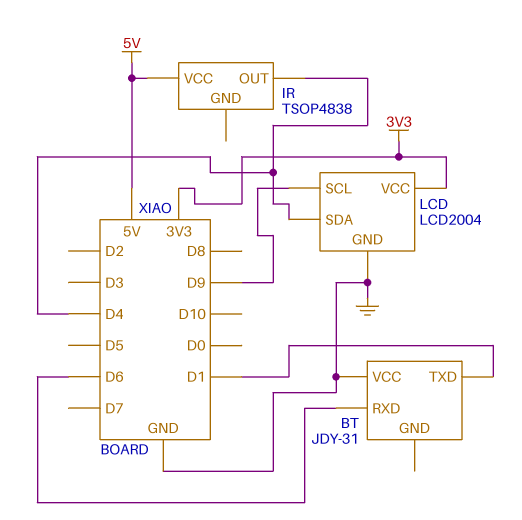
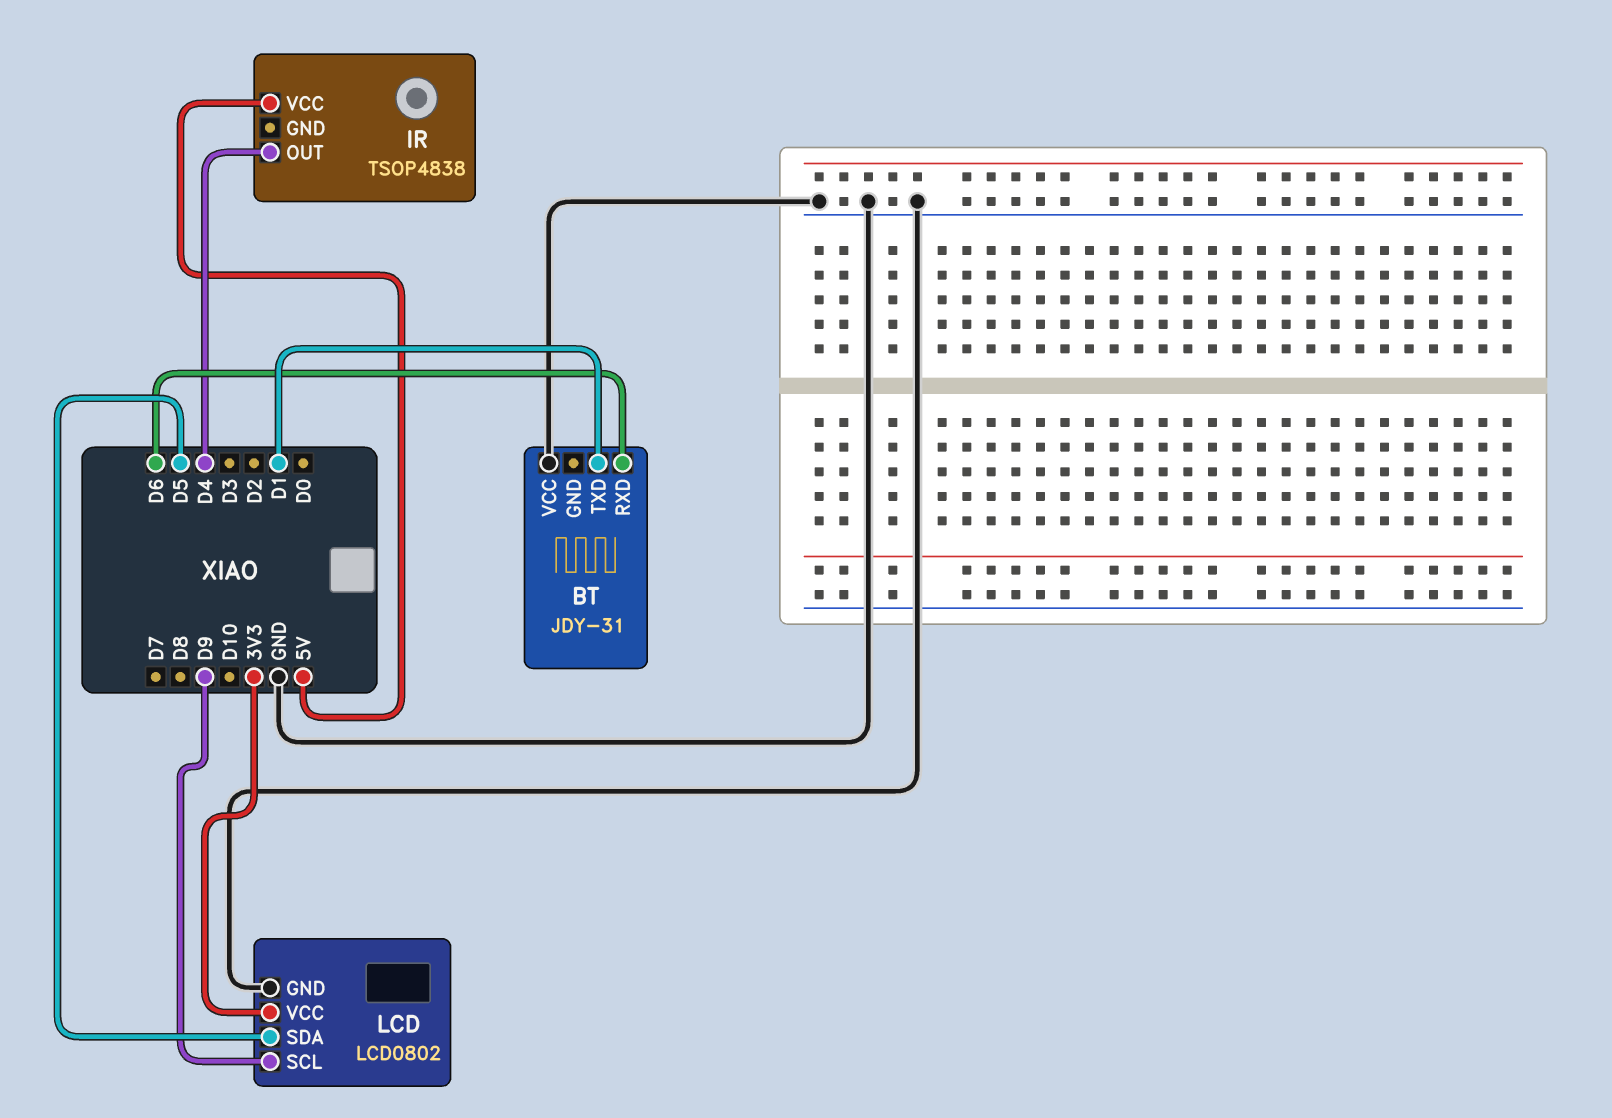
LCD: LCD2004 -> LCD0802
LCD pin SDA: D4 -> D5

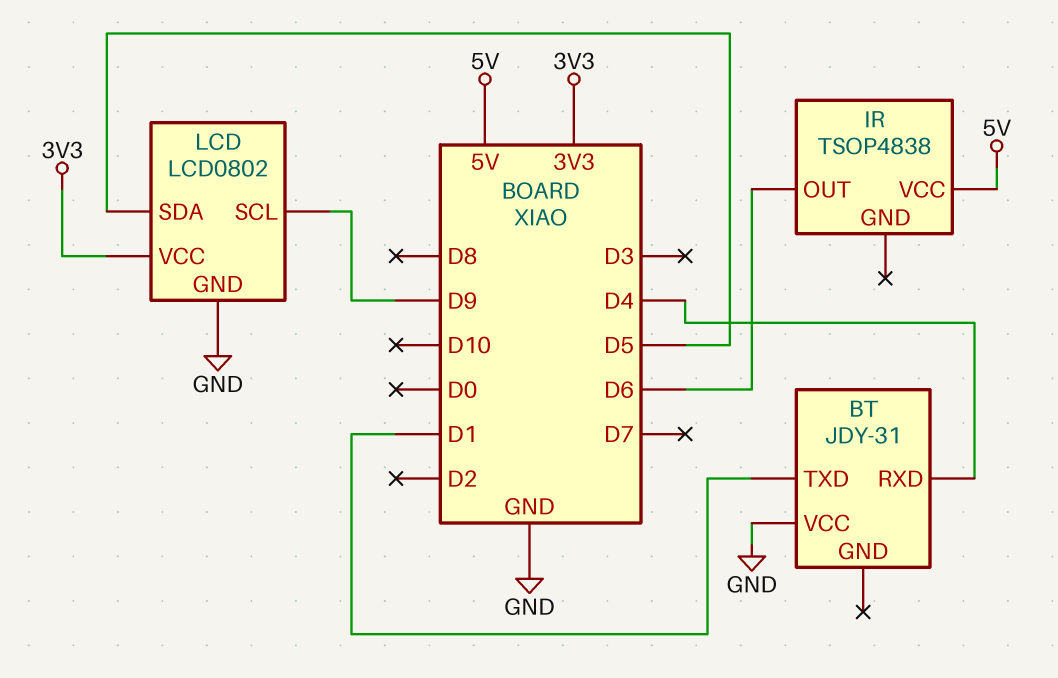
BT pin RXD: D6 -> D4
IR pin OUT: D4 -> D6

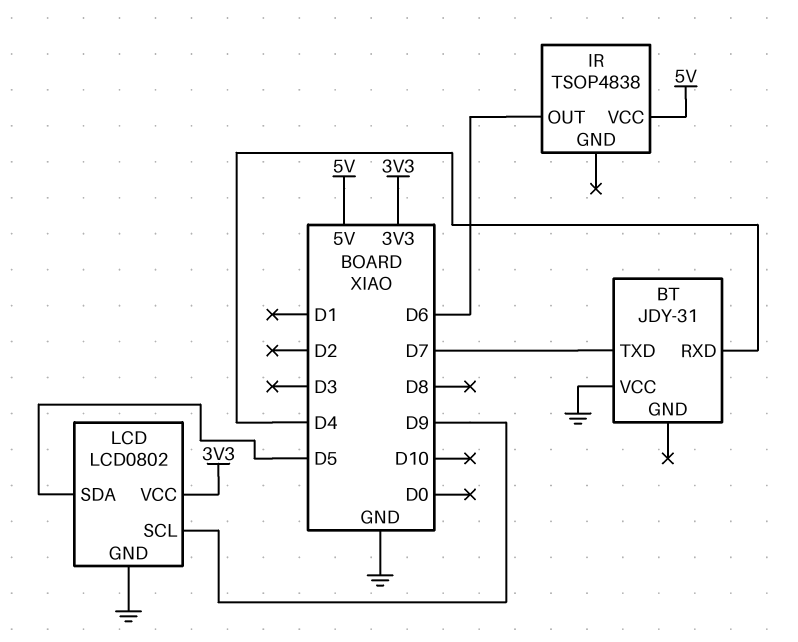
BT pin TXD: D1 -> D7

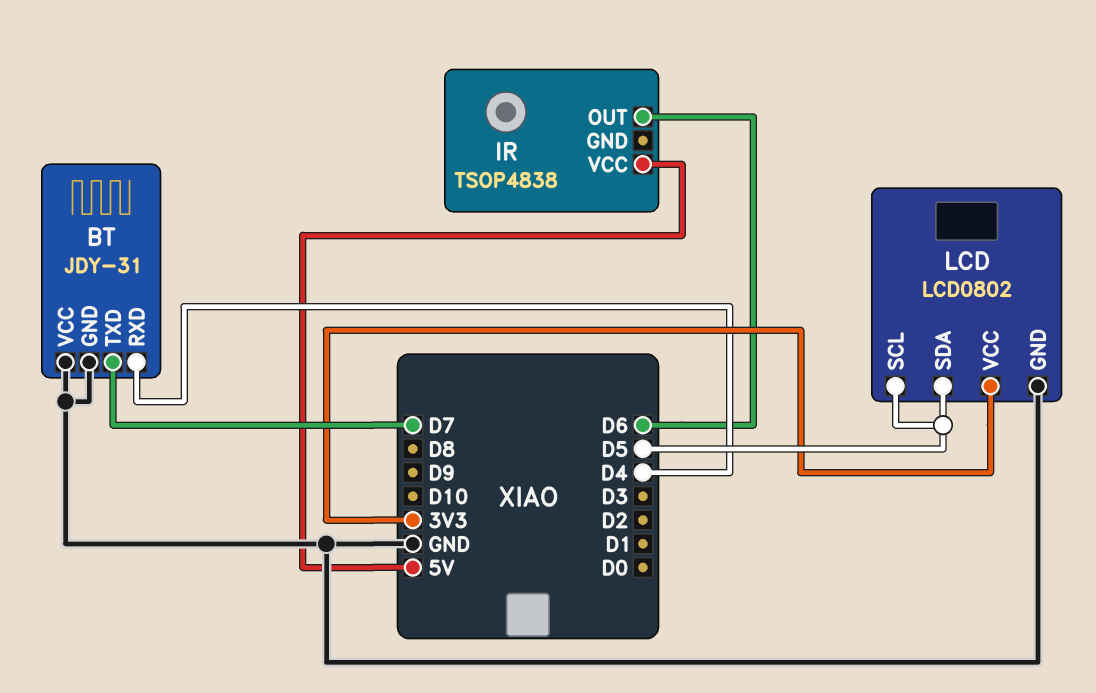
BT pin GND: none -> GND
LCD pin SCL: D9 -> D5

